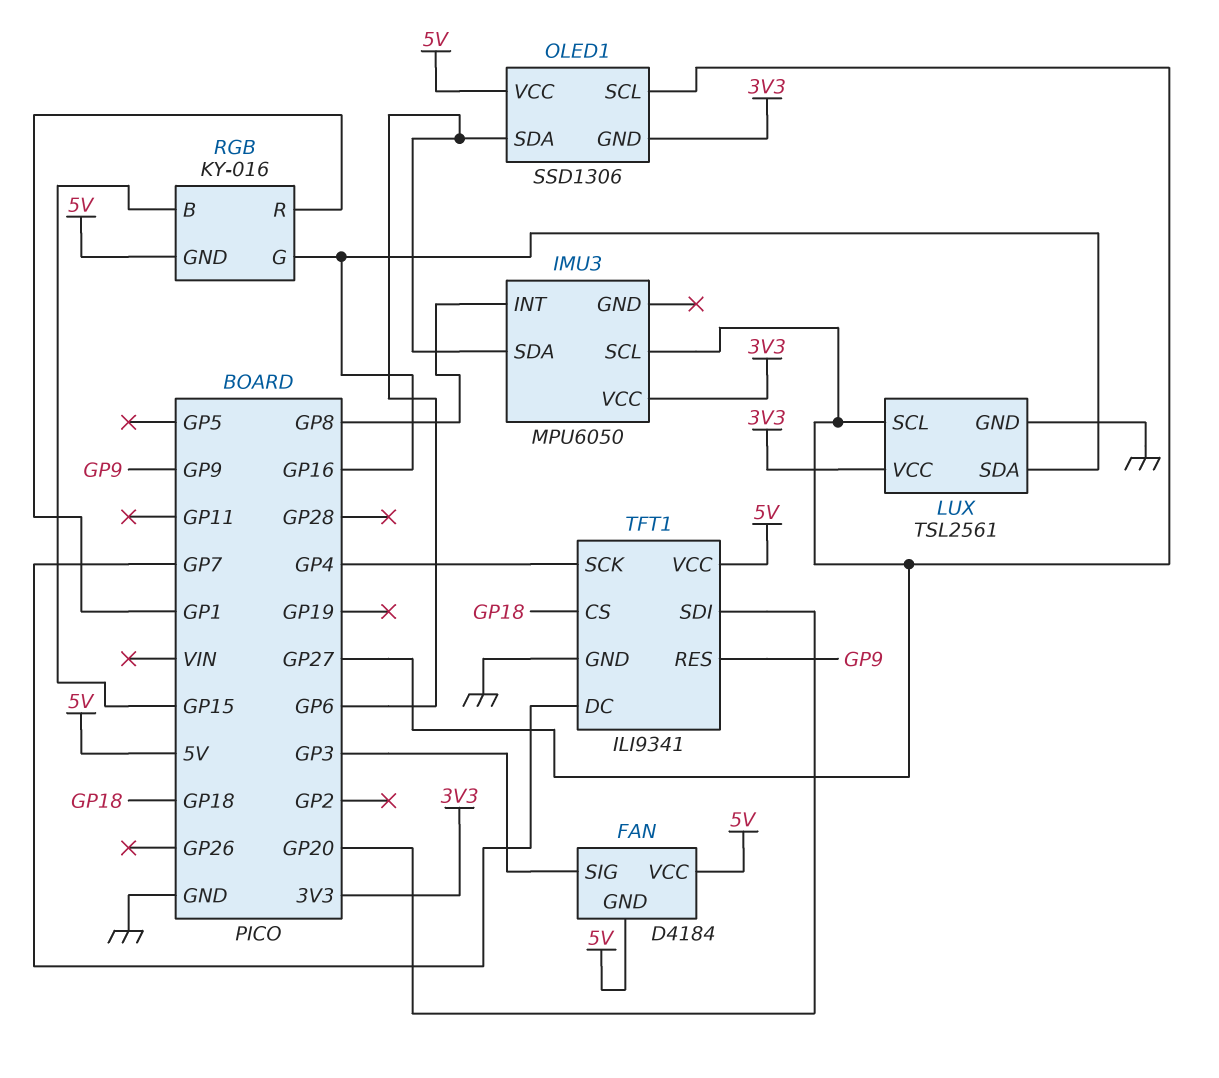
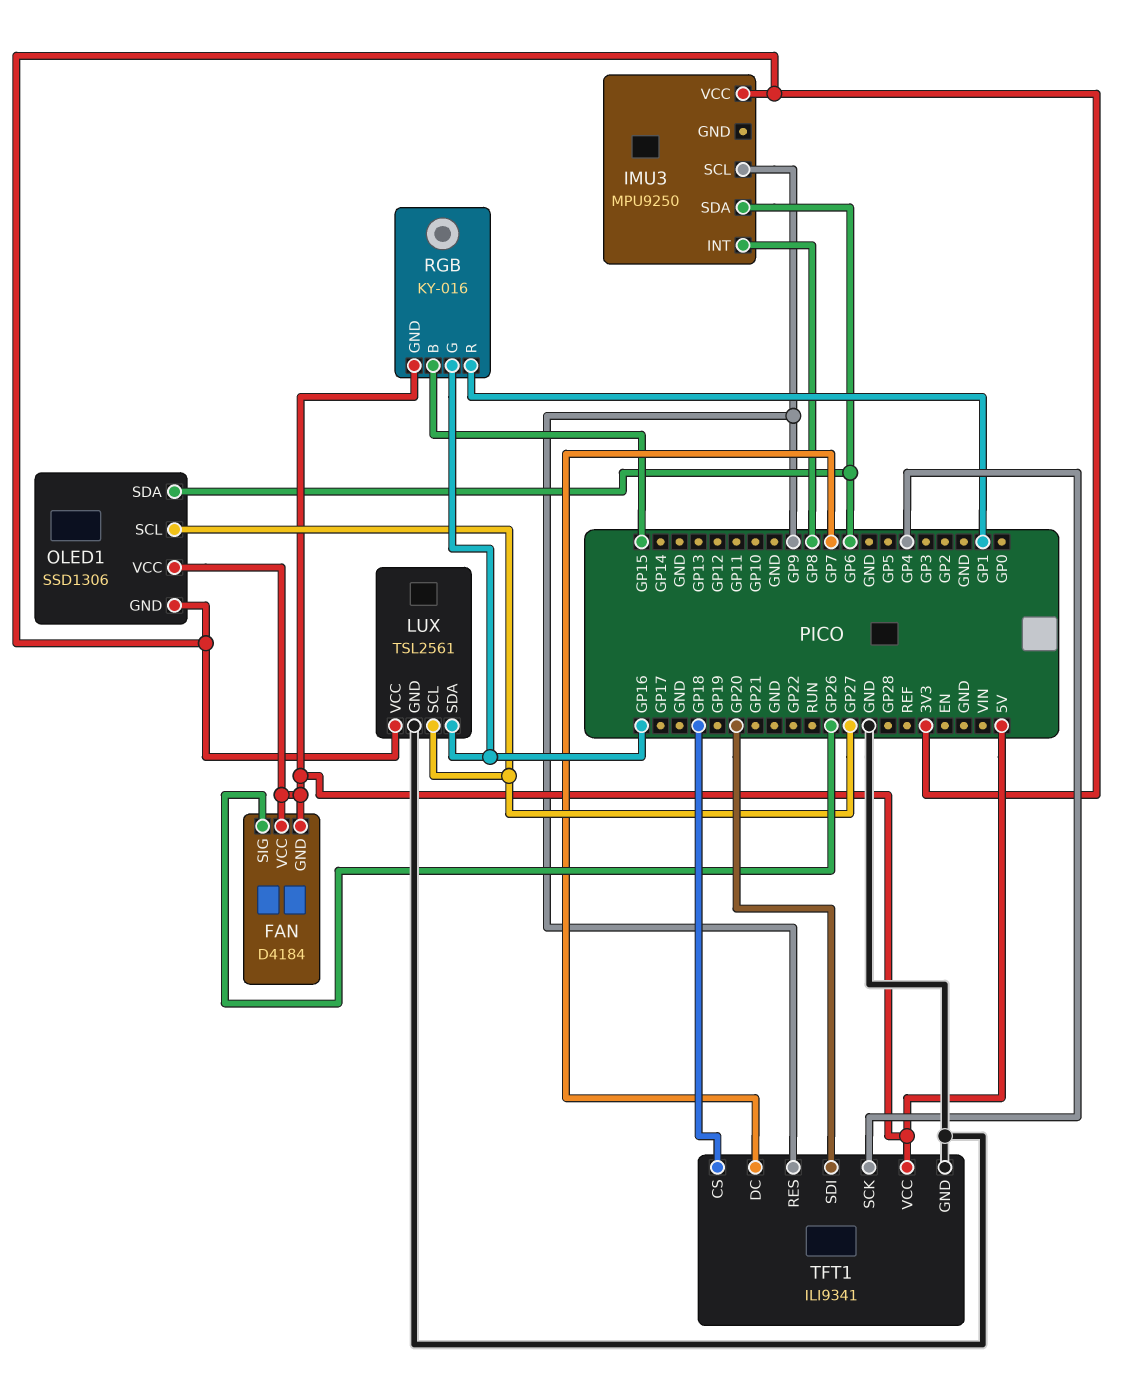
FAN pin SIG: GP3 -> GP26
IMU3: MPU6050 -> MPU9250
IMU3 pin SCL: GP27 -> GP9

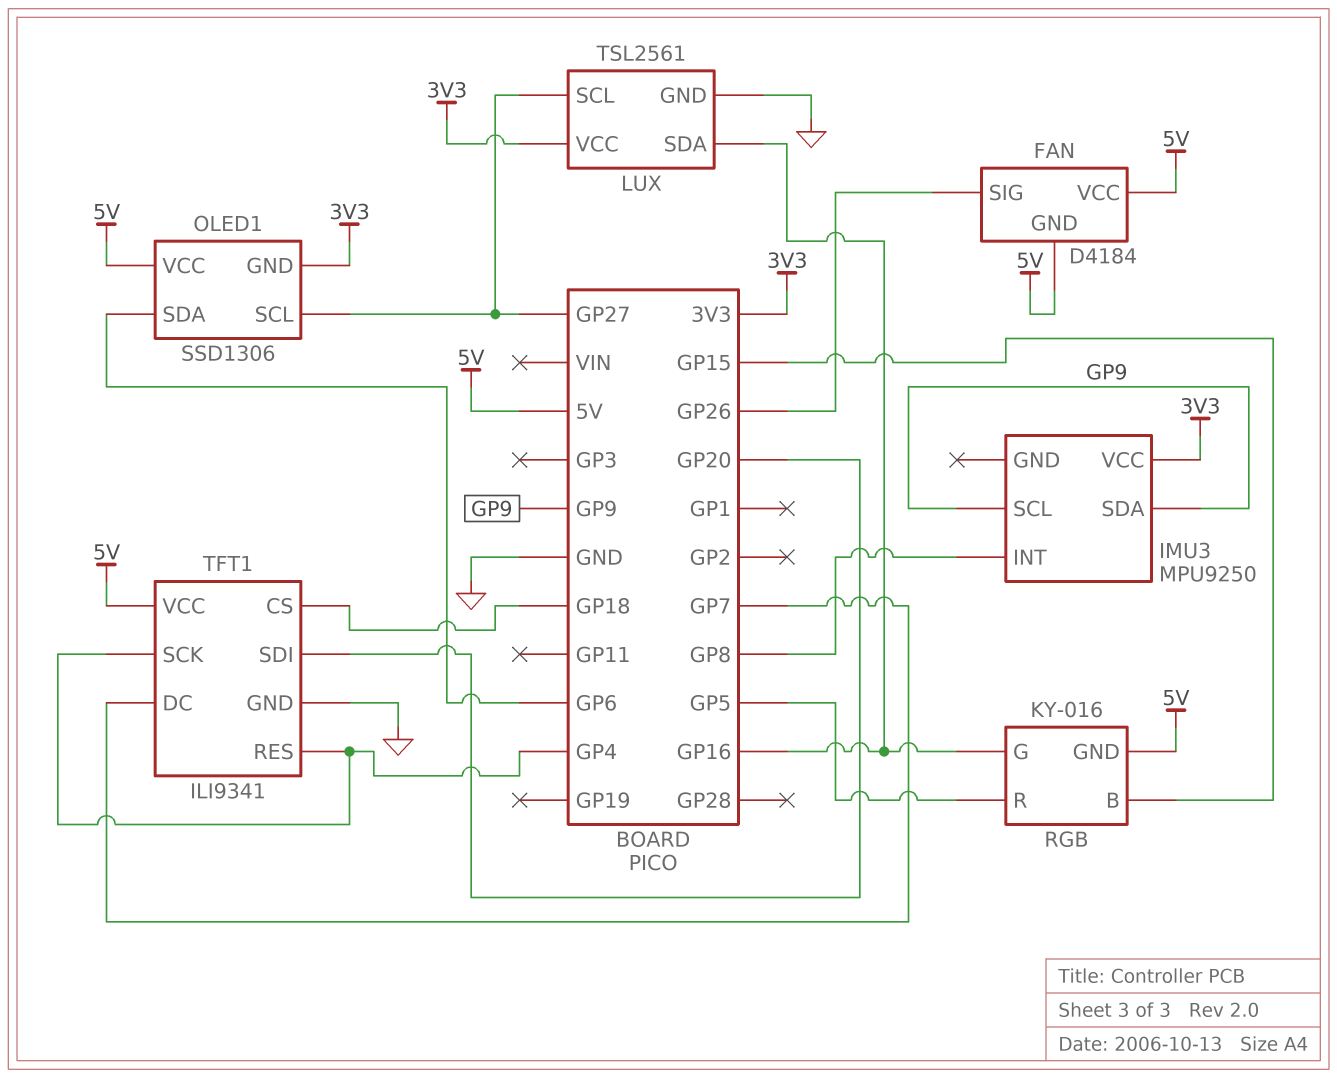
IMU3 pin SDA: GP6 -> GP9
RGB pin R: GP1 -> GP5
TFT1 pin RES: GP9 -> GP4

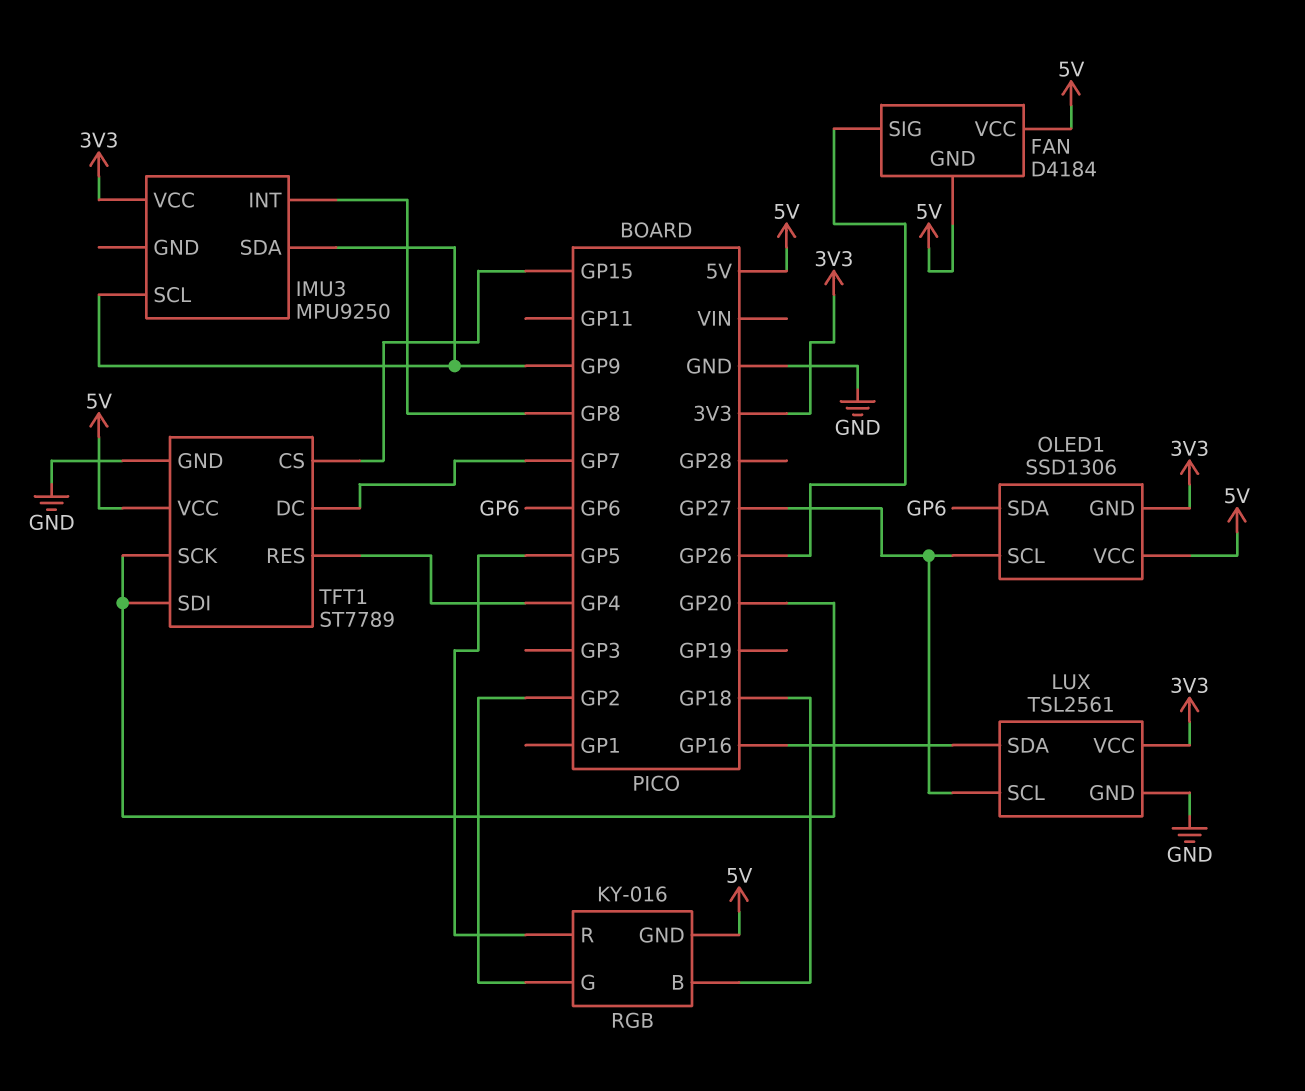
RGB pin B: GP15 -> GP18
RGB pin G: GP16 -> GP2
TFT1: ILI9341 -> ST7789
TFT1 pin CS: GP18 -> GP15
TFT1 pin SCK: GP4 -> GP20

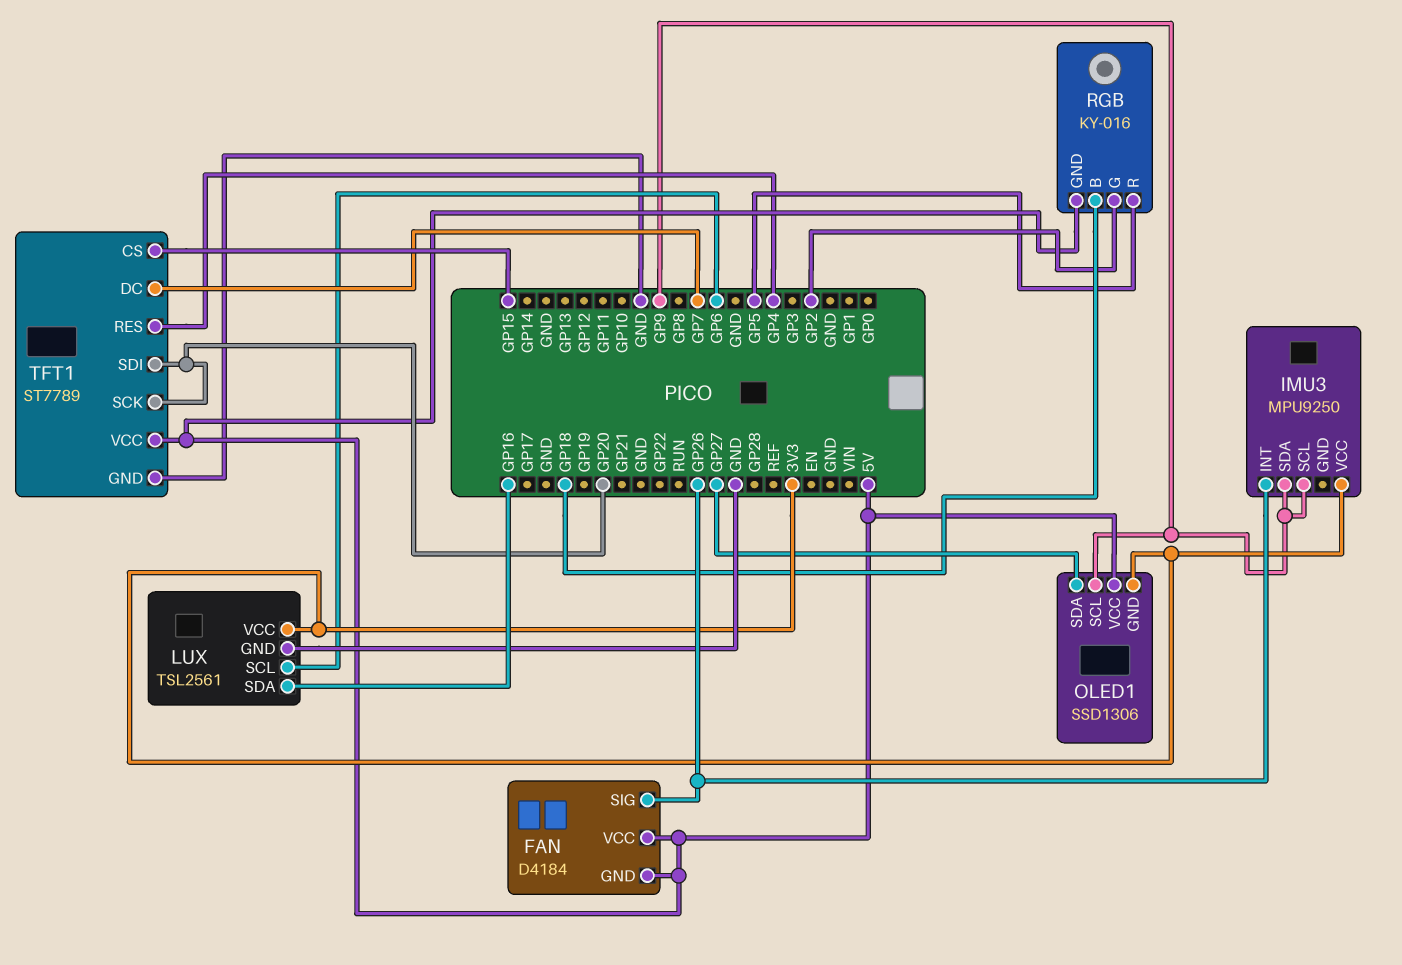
IMU3 pin INT: GP8 -> GP26
LUX pin SCL: GP27 -> GP6
OLED1 pin SCL: GP27 -> GP9
OLED1 pin SDA: GP6 -> GP27

